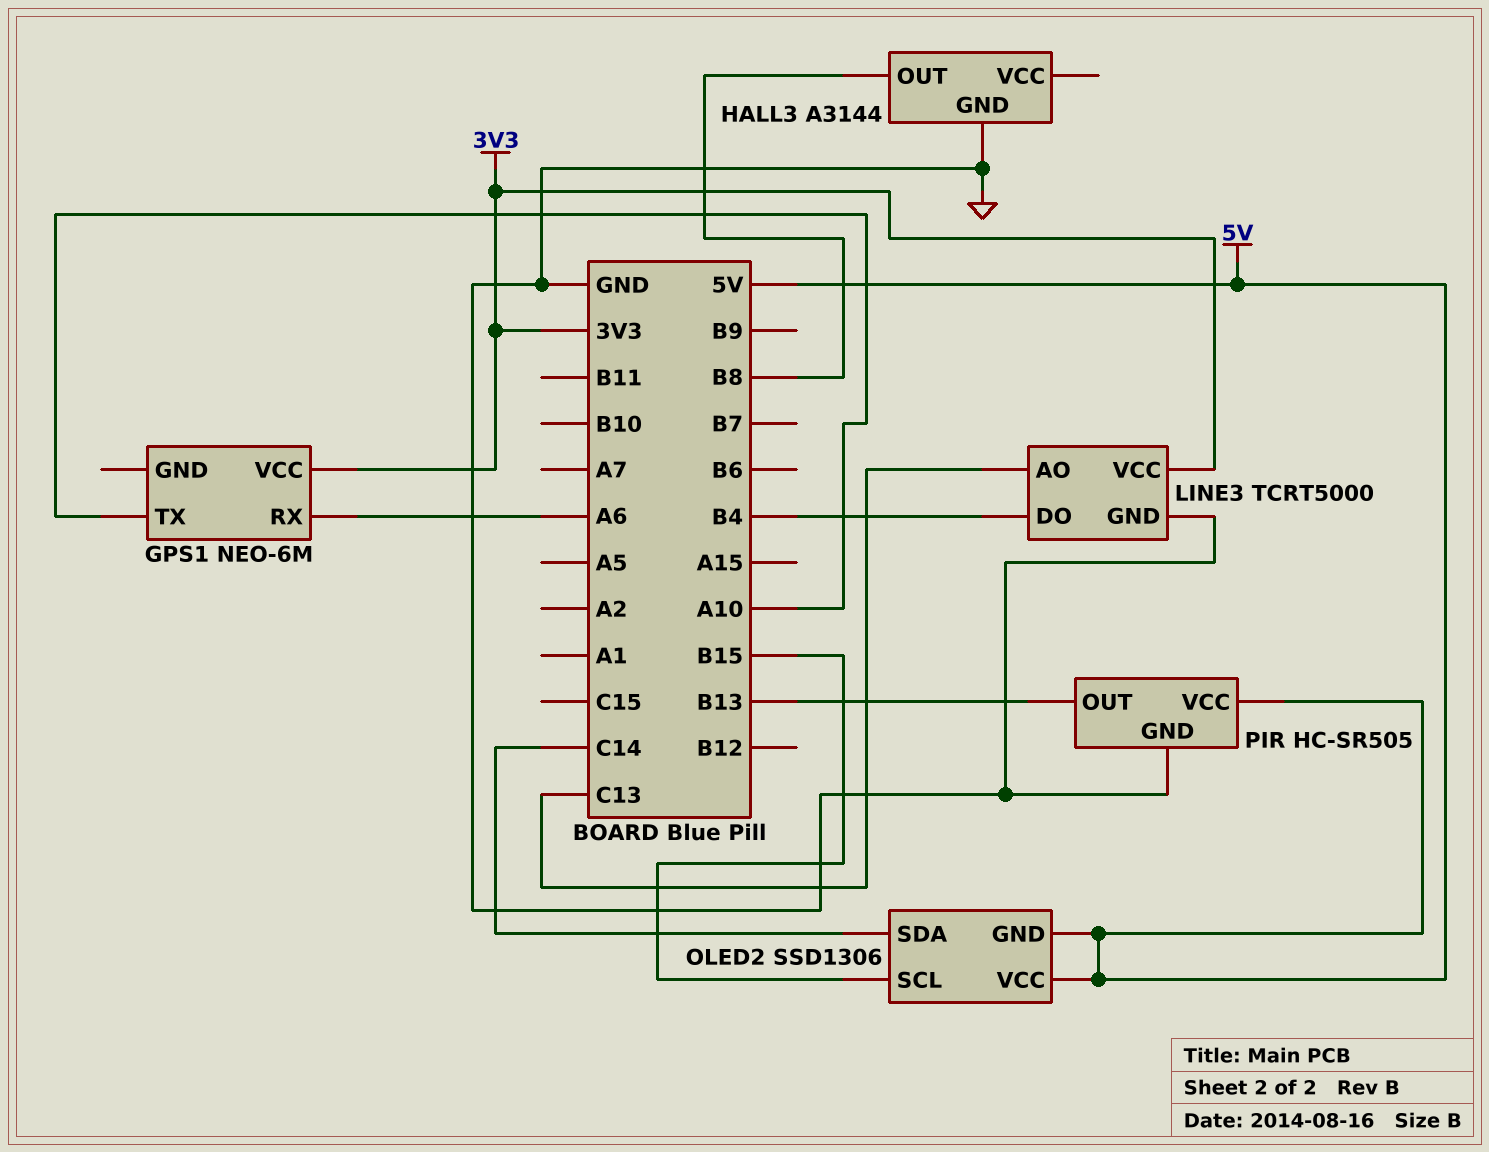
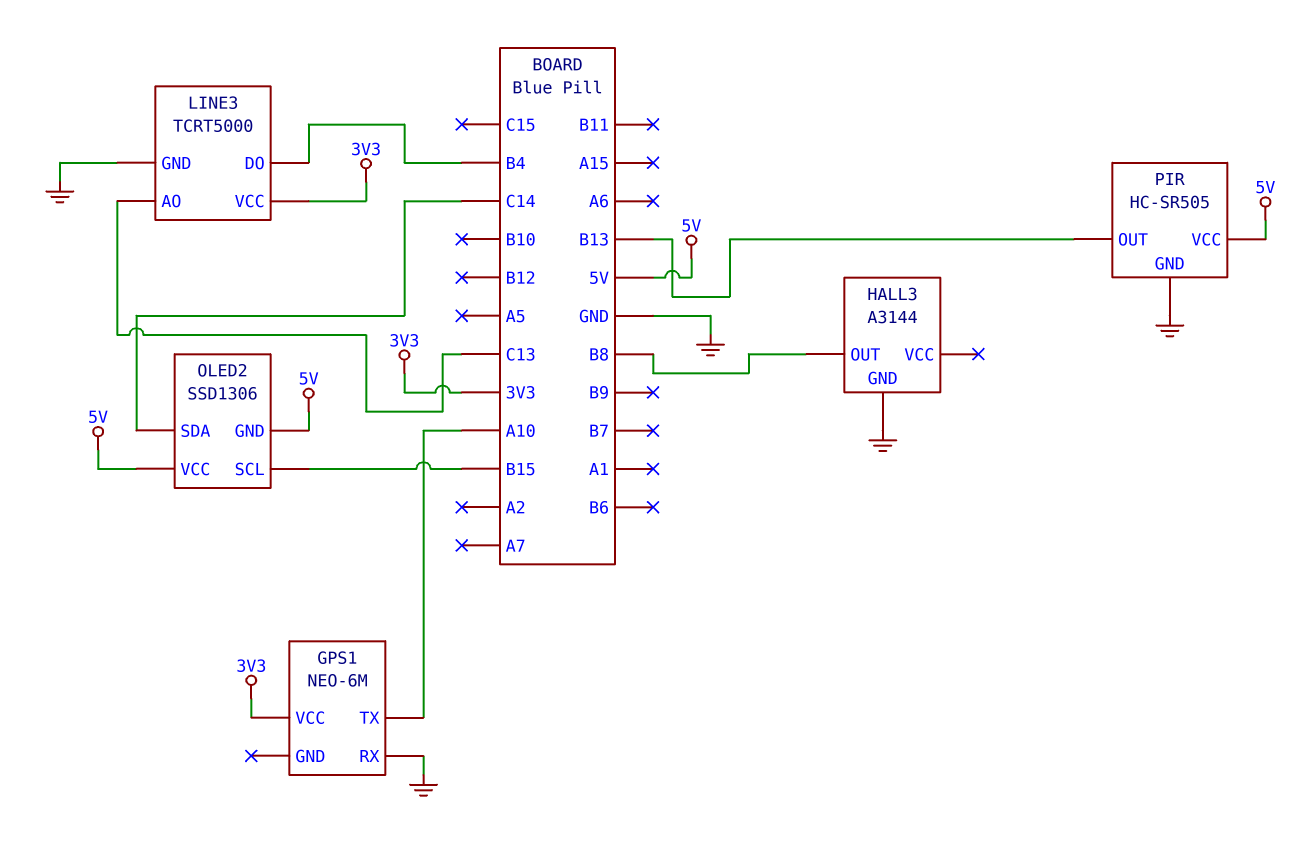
GPS1 pin RX: A6 -> GND

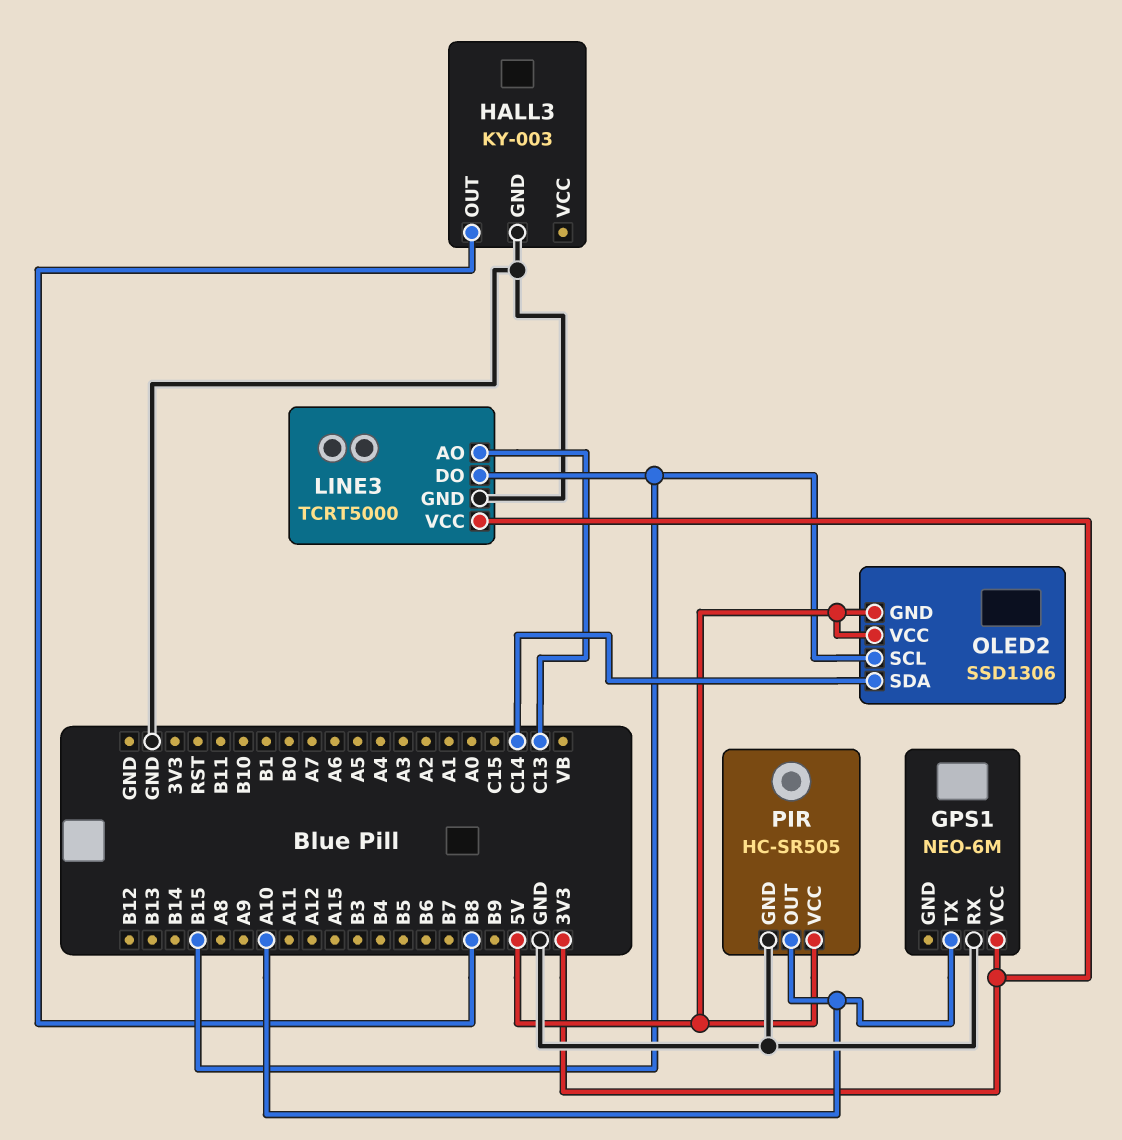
HALL3: A3144 -> KY-003
LINE3 pin DO: B4 -> B15
PIR pin OUT: B13 -> A10

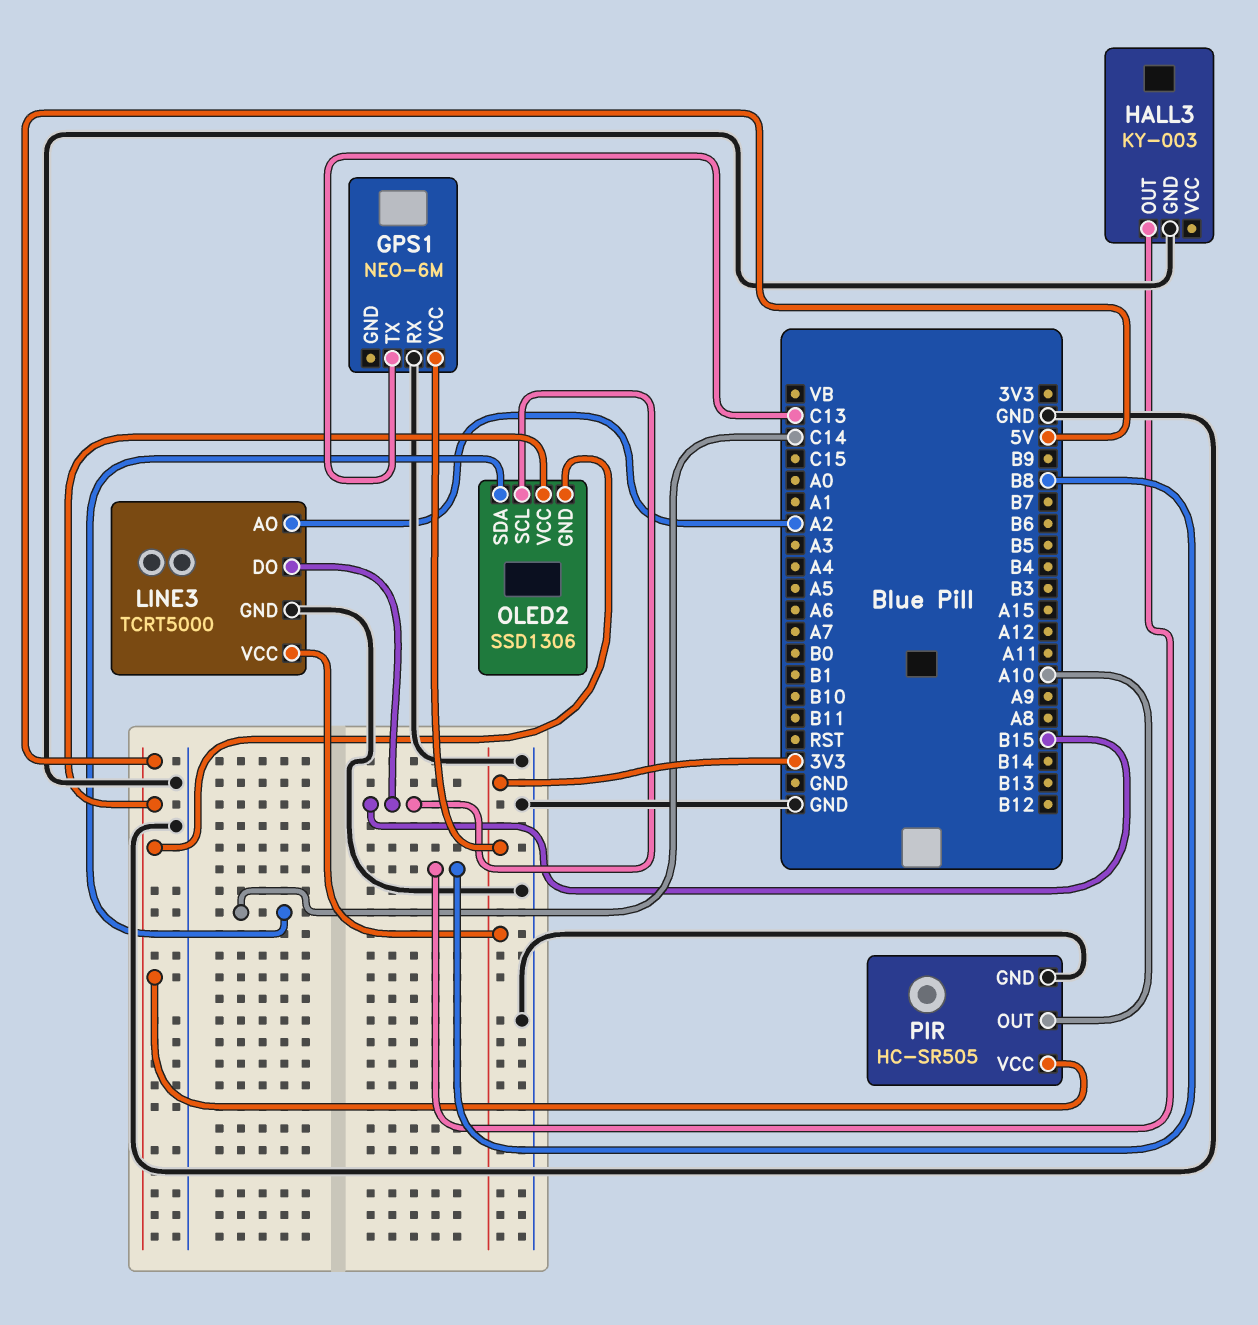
GPS1 pin TX: A10 -> C13
LINE3 pin AO: C13 -> A2

